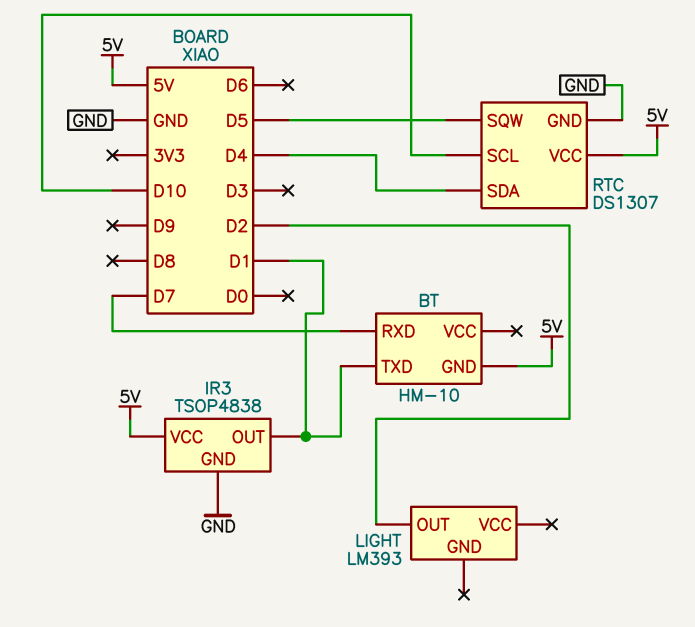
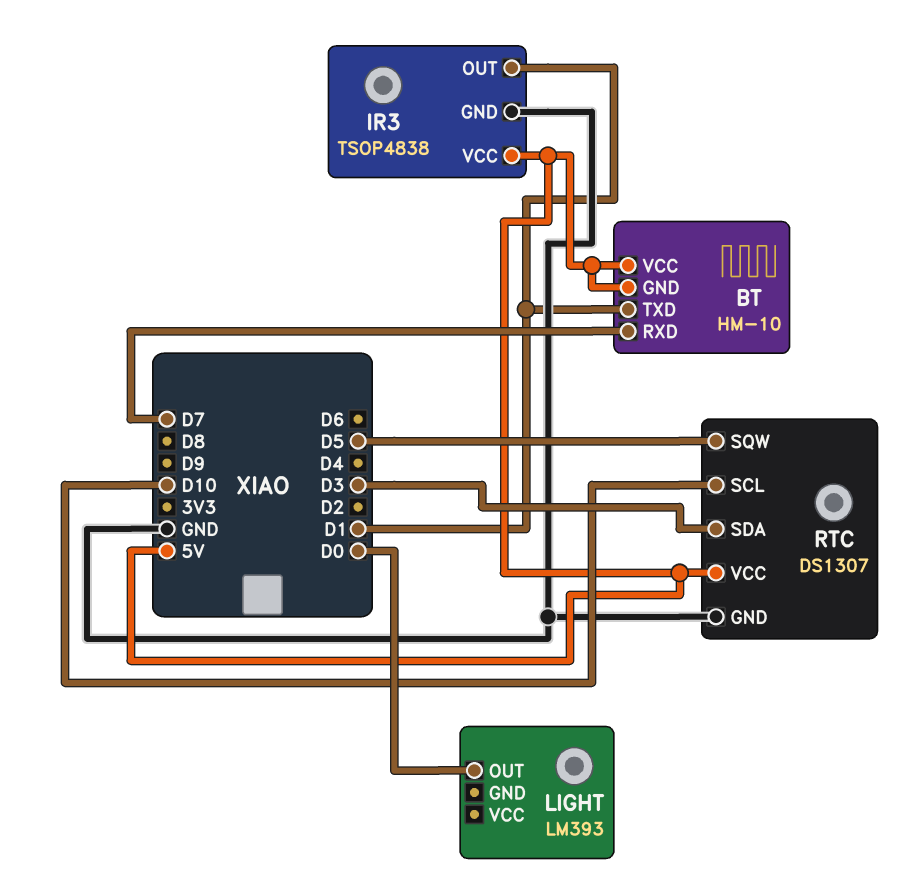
BT pin VCC: none -> 5V
LIGHT pin OUT: D2 -> D0
RTC pin SDA: D4 -> D3

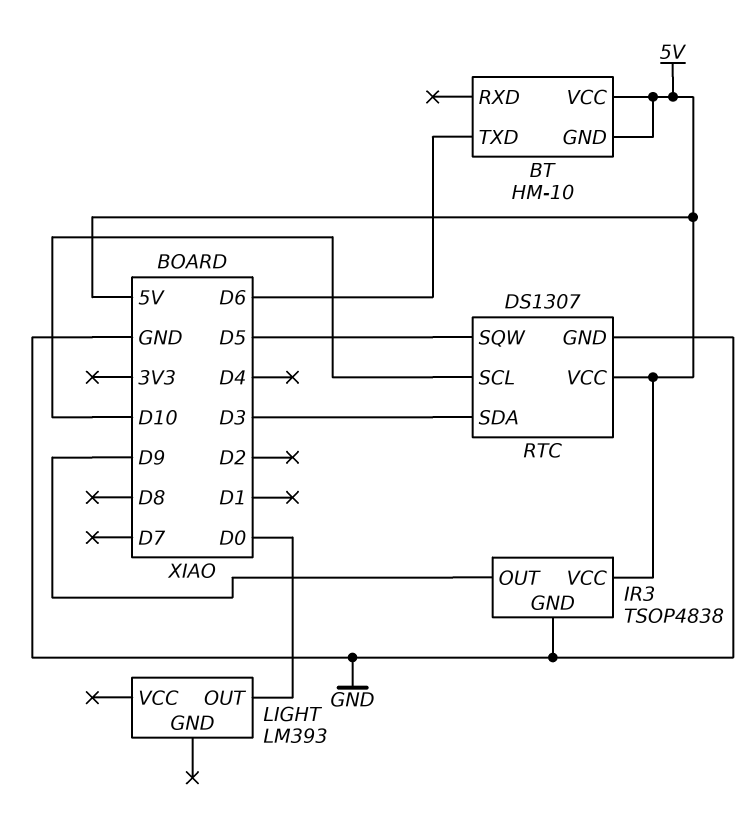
BT pin RXD: D7 -> none
BT pin TXD: D1 -> D6
IR3 pin OUT: D1 -> D9

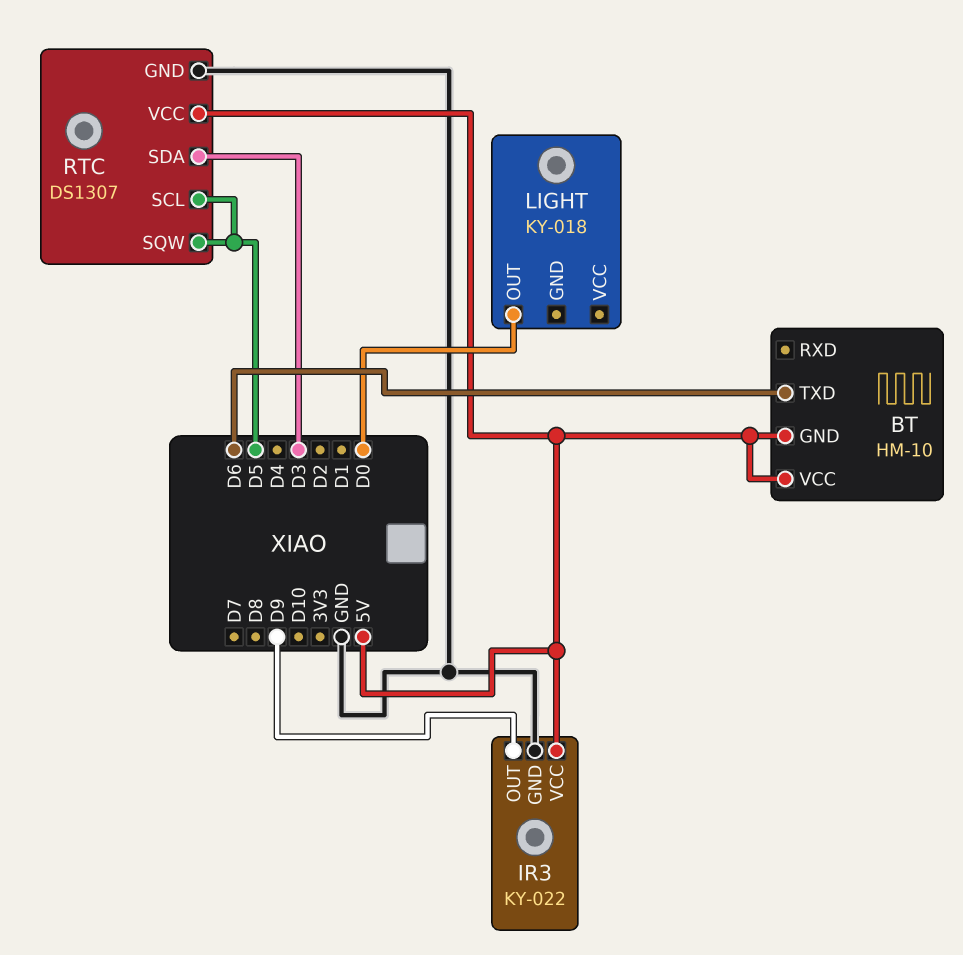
IR3: TSOP4838 -> KY-022
LIGHT: LM393 -> KY-018
RTC pin SCL: D10 -> D5

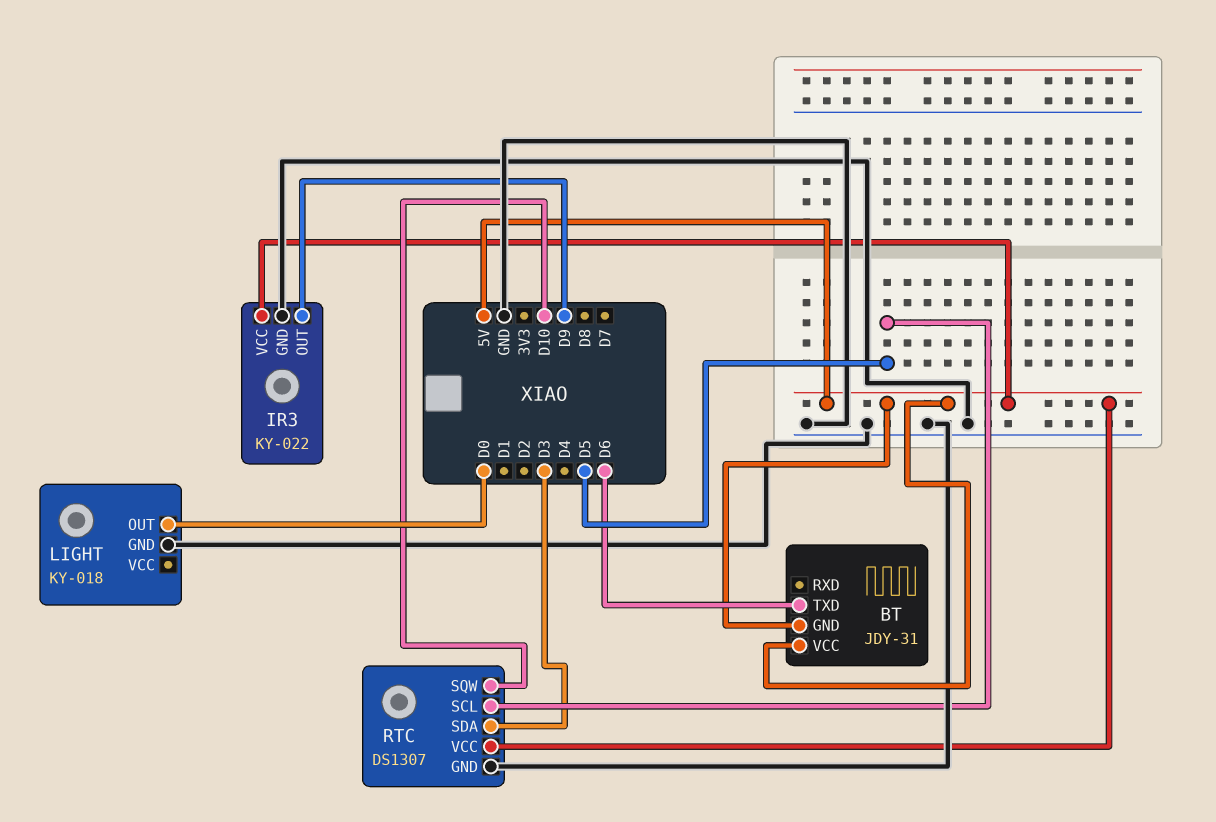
BT: HM-10 -> JDY-31
LIGHT pin GND: none -> GND
RTC pin SQW: D5 -> D10

